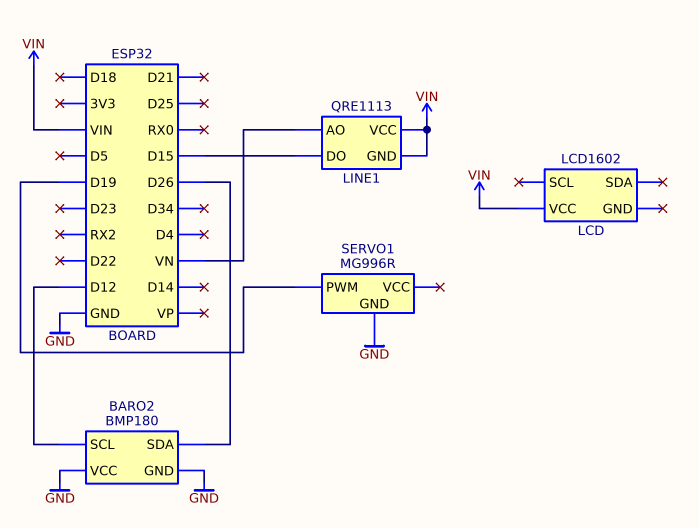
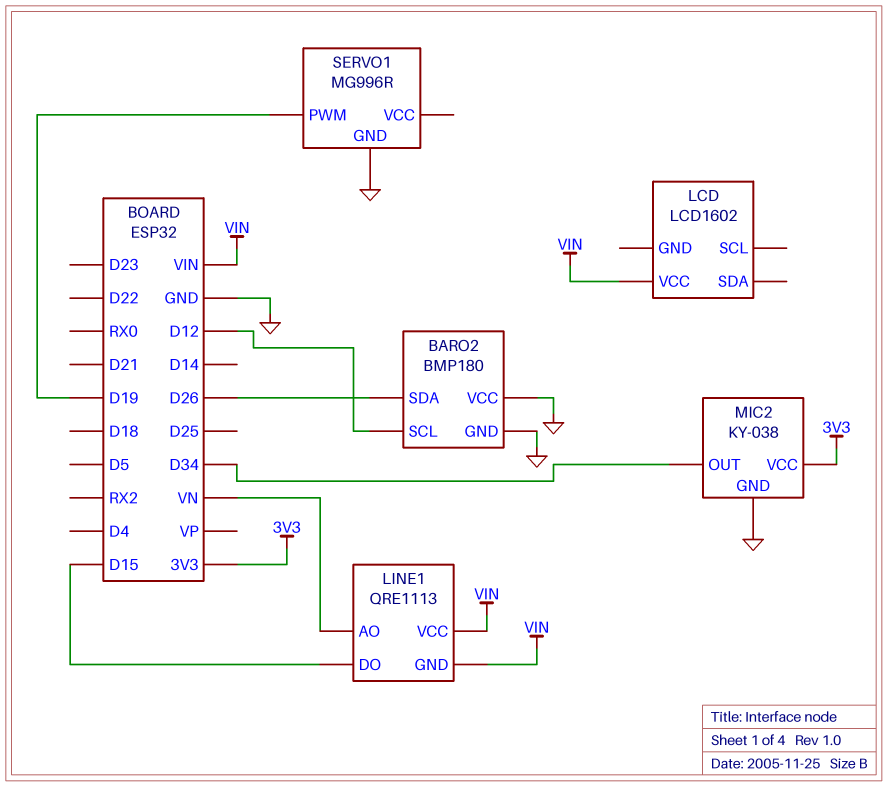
MIC2: none -> KY-038
MIC2 pin GND: none -> GND
MIC2 pin OUT: none -> D34
MIC2 pin VCC: none -> 3V3

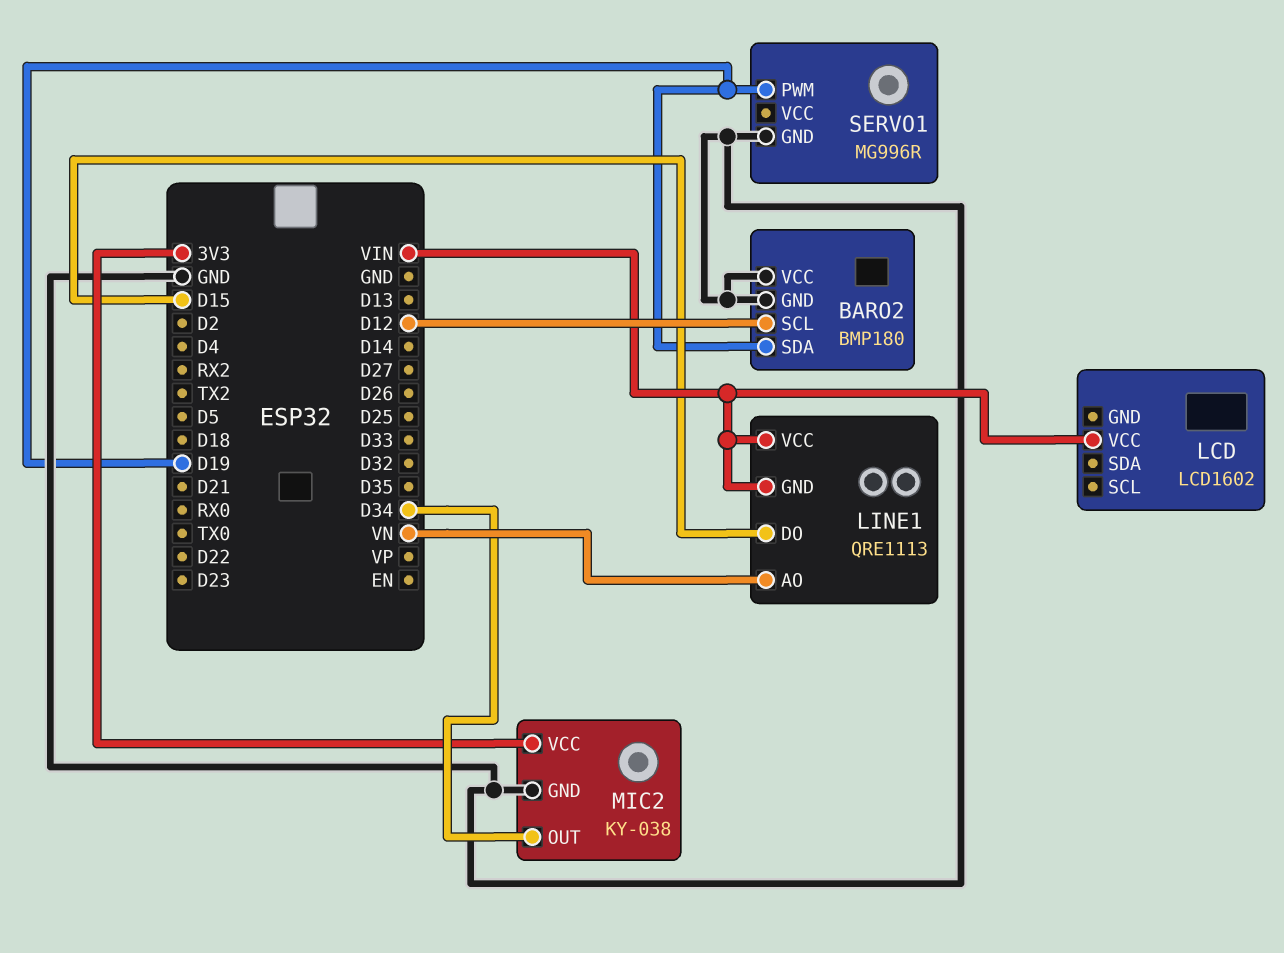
BARO2 pin SDA: D26 -> D19

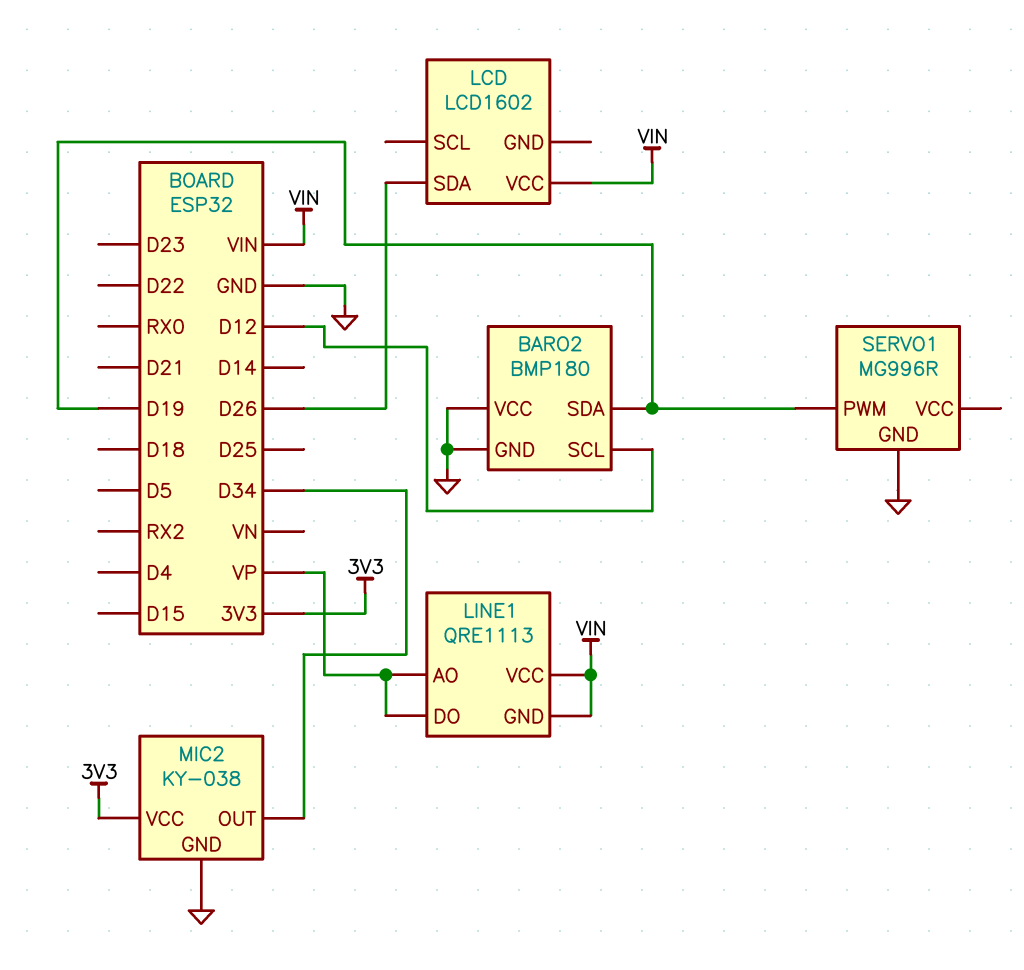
LCD pin SDA: none -> D26
LINE1 pin AO: VN -> VP
LINE1 pin DO: D15 -> VP

